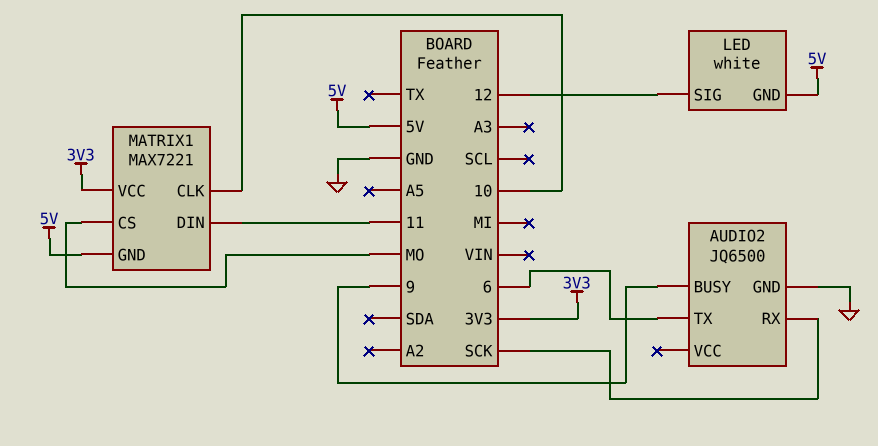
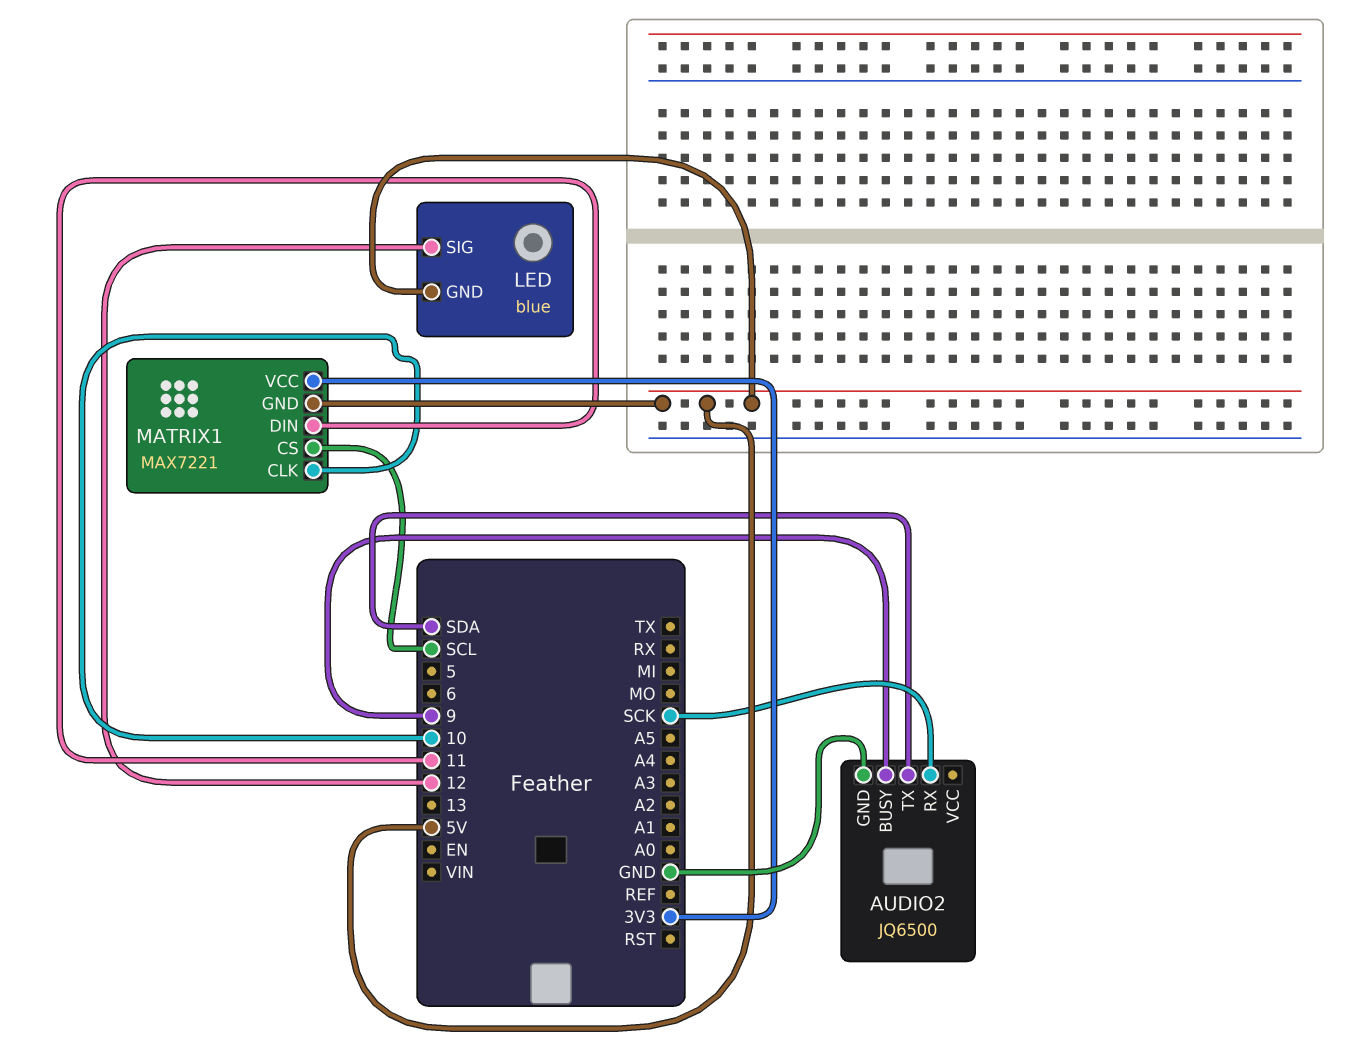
AUDIO2 pin TX: 6 -> SDA
LED: white -> blue
MATRIX1 pin CS: MO -> SCL

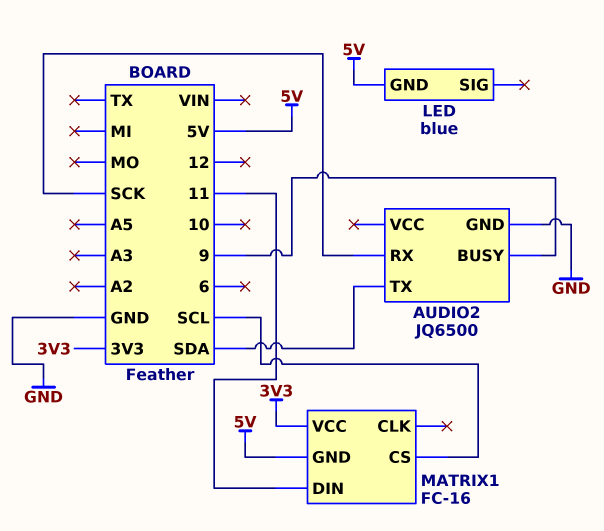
LED pin SIG: 12 -> none
MATRIX1: MAX7221 -> FC-16
MATRIX1 pin CLK: 10 -> none

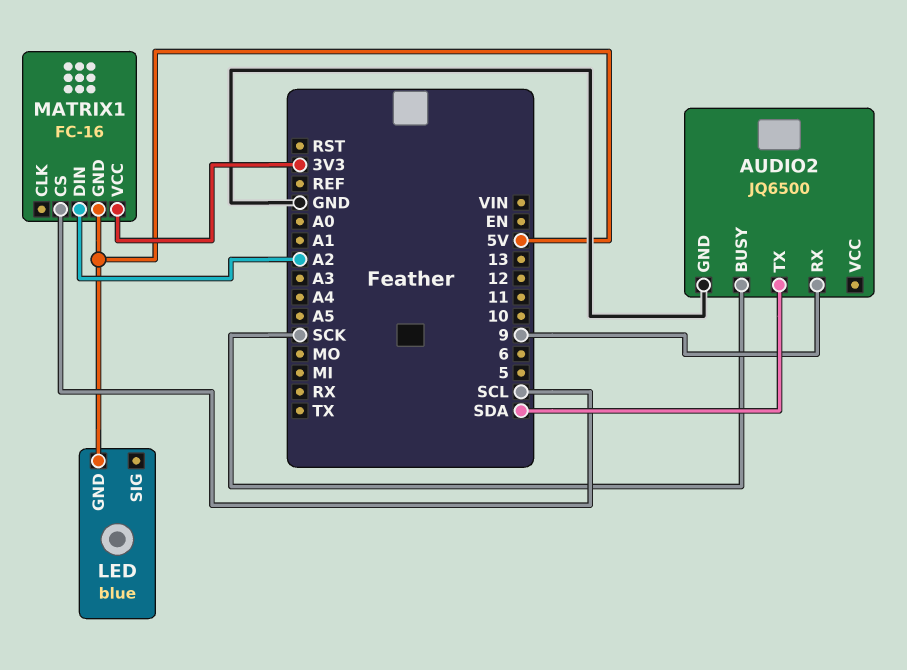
AUDIO2 pin BUSY: 9 -> SCK
AUDIO2 pin RX: SCK -> 9
MATRIX1 pin DIN: 11 -> A2

